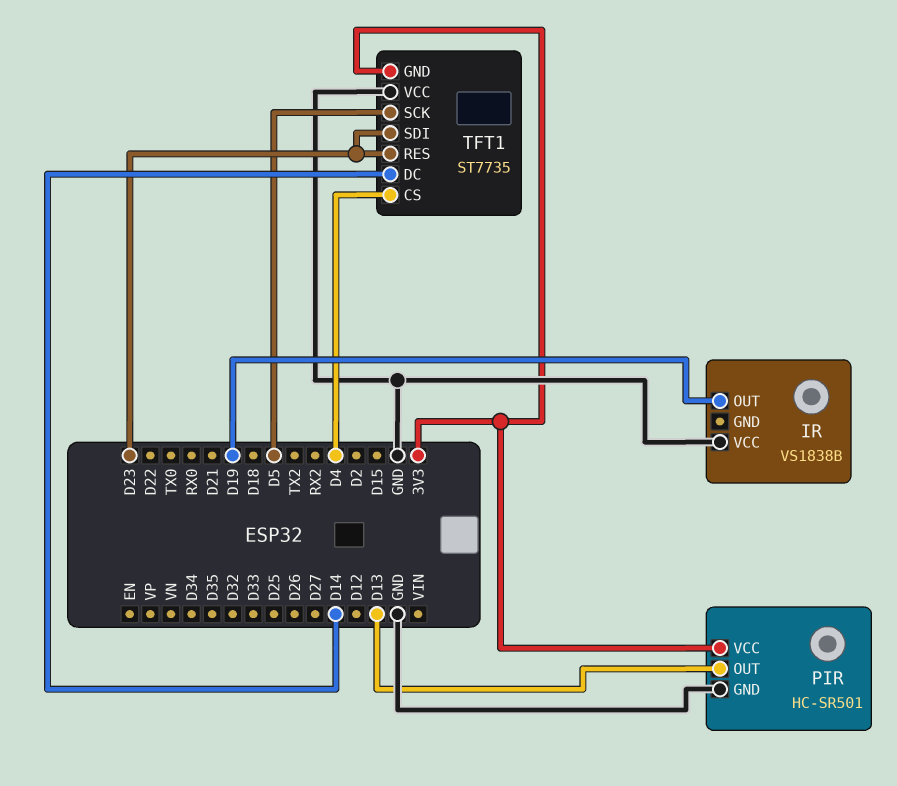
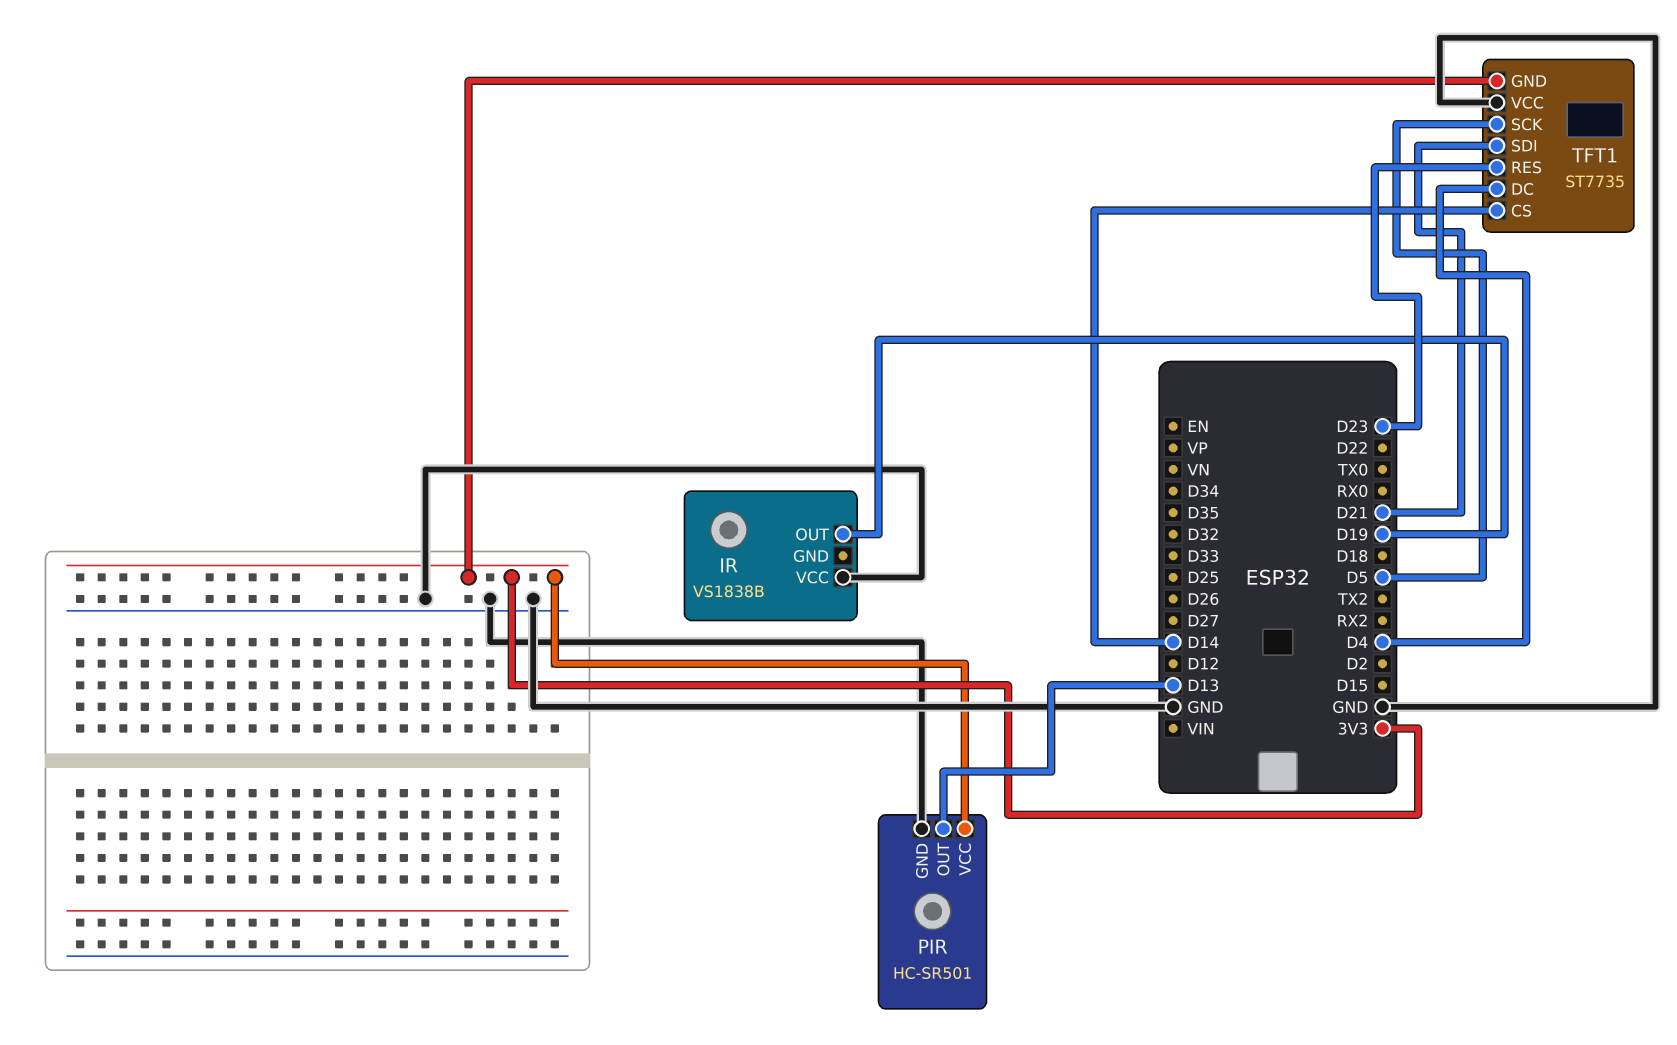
TFT1 pin CS: D4 -> D14
TFT1 pin DC: D14 -> D4
TFT1 pin SDI: D23 -> D21

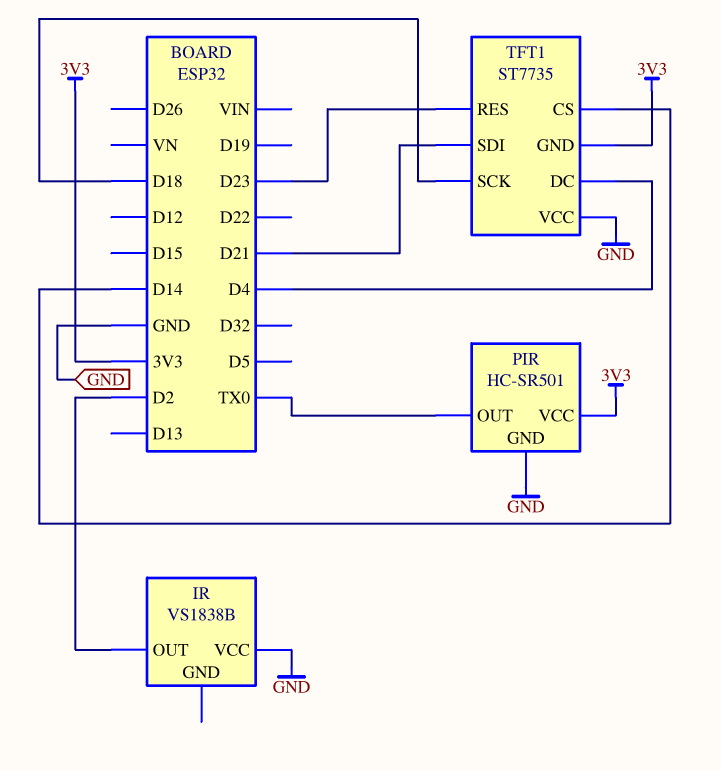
IR pin OUT: D19 -> D2
PIR pin OUT: D13 -> TX0
TFT1 pin SCK: D5 -> D18

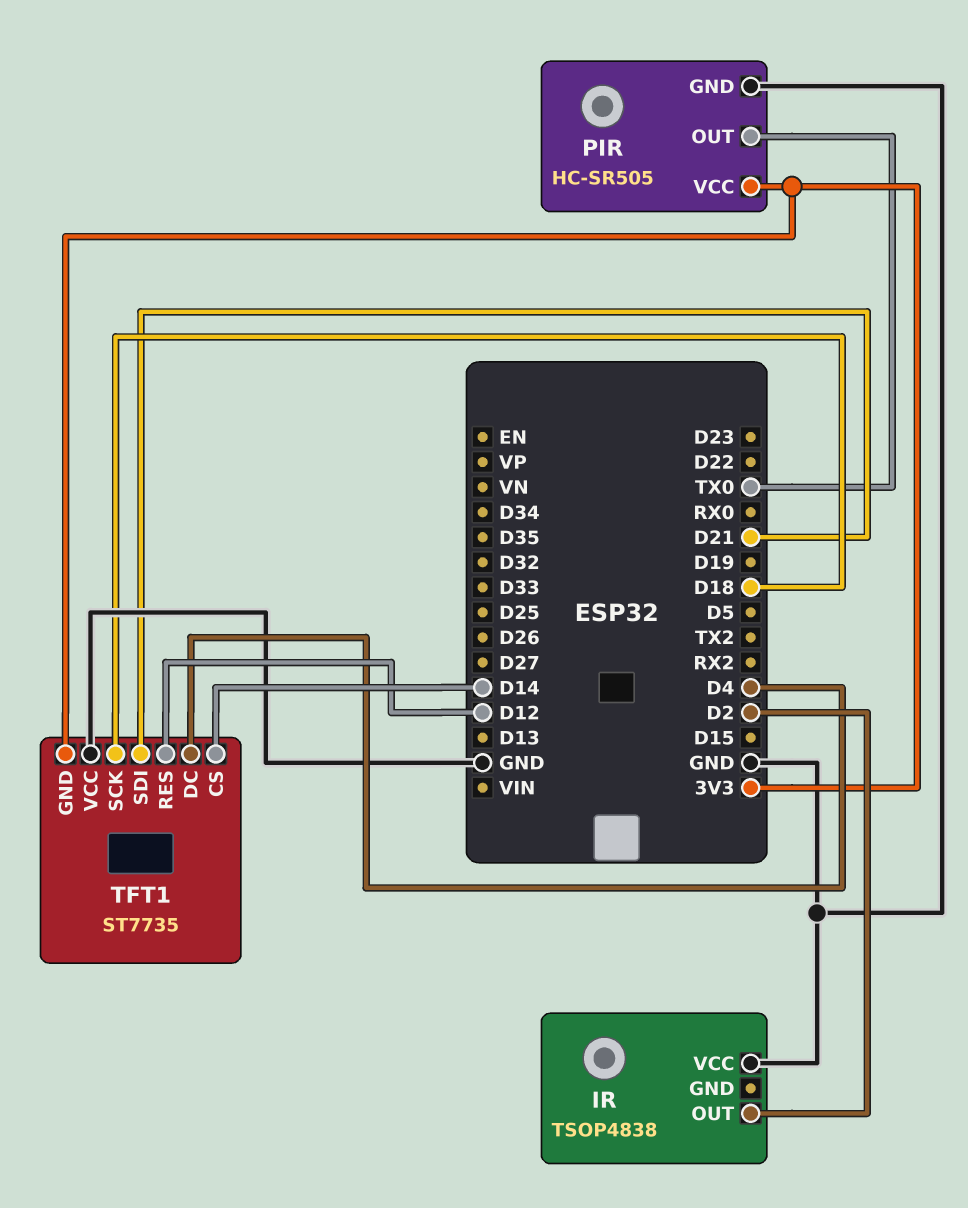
IR: VS1838B -> TSOP4838
PIR: HC-SR501 -> HC-SR505
TFT1 pin RES: D23 -> D12

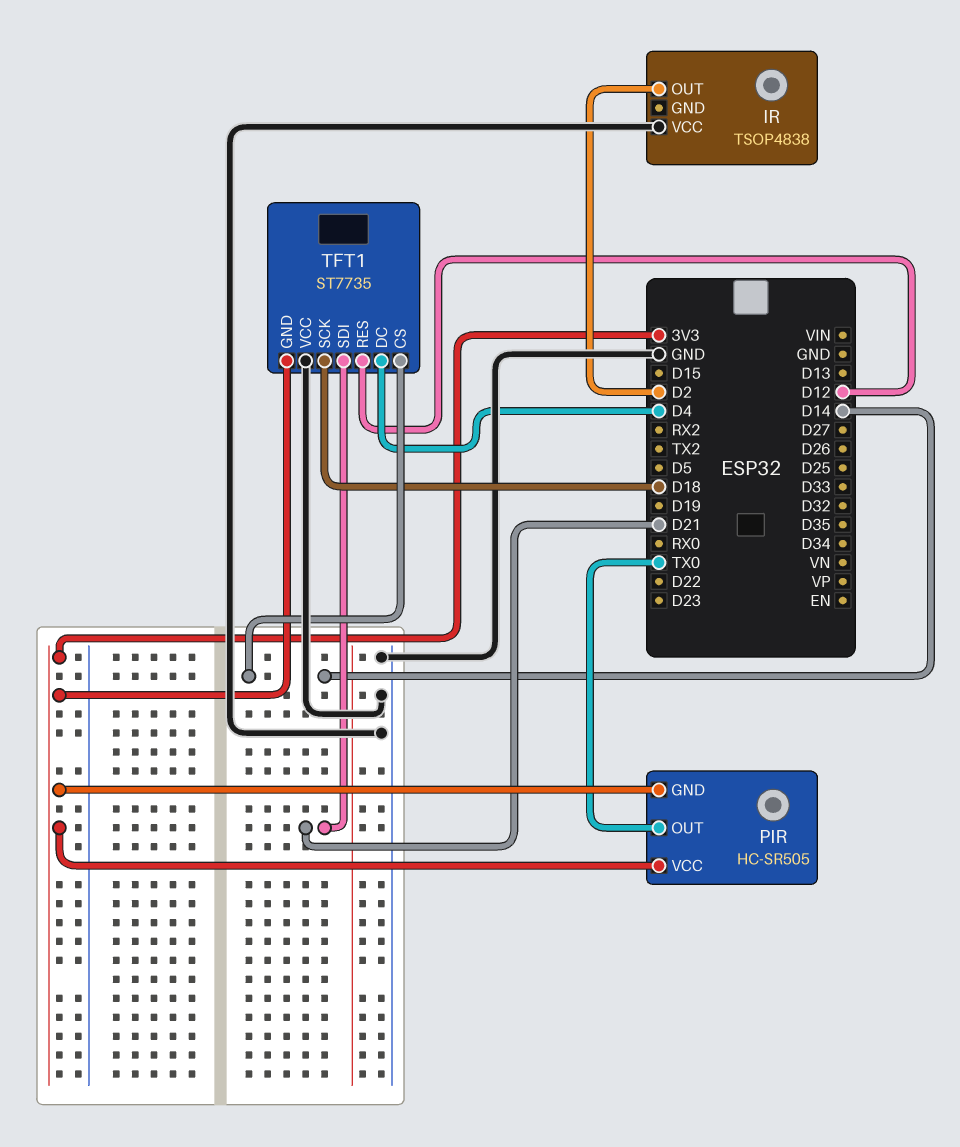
PIR pin GND: GND -> 3V3

